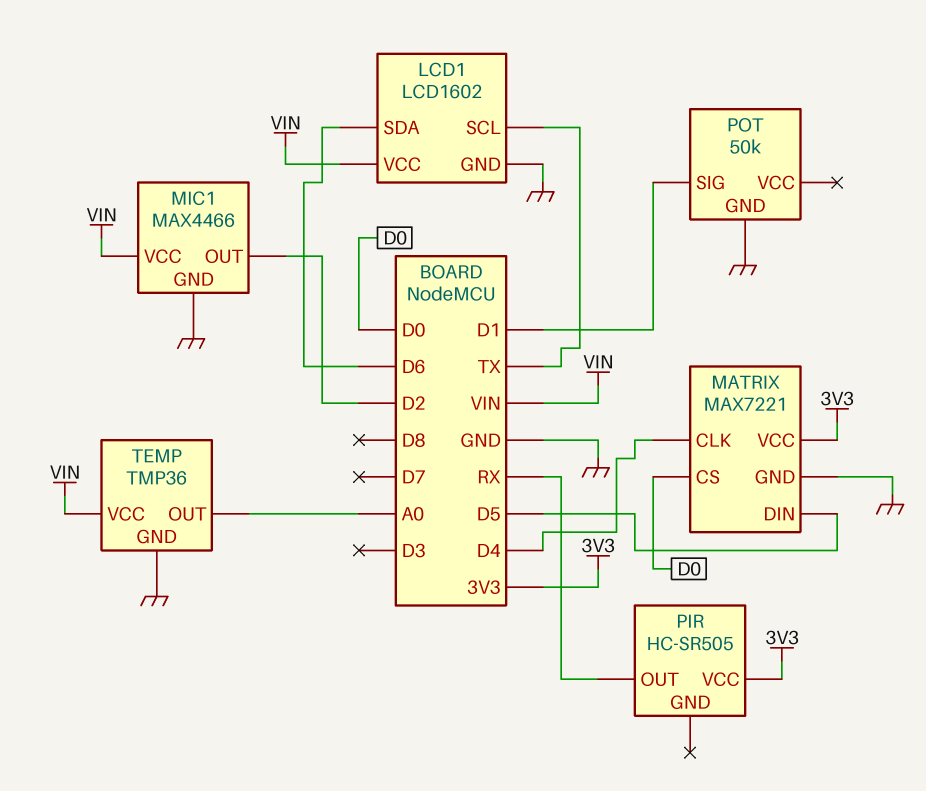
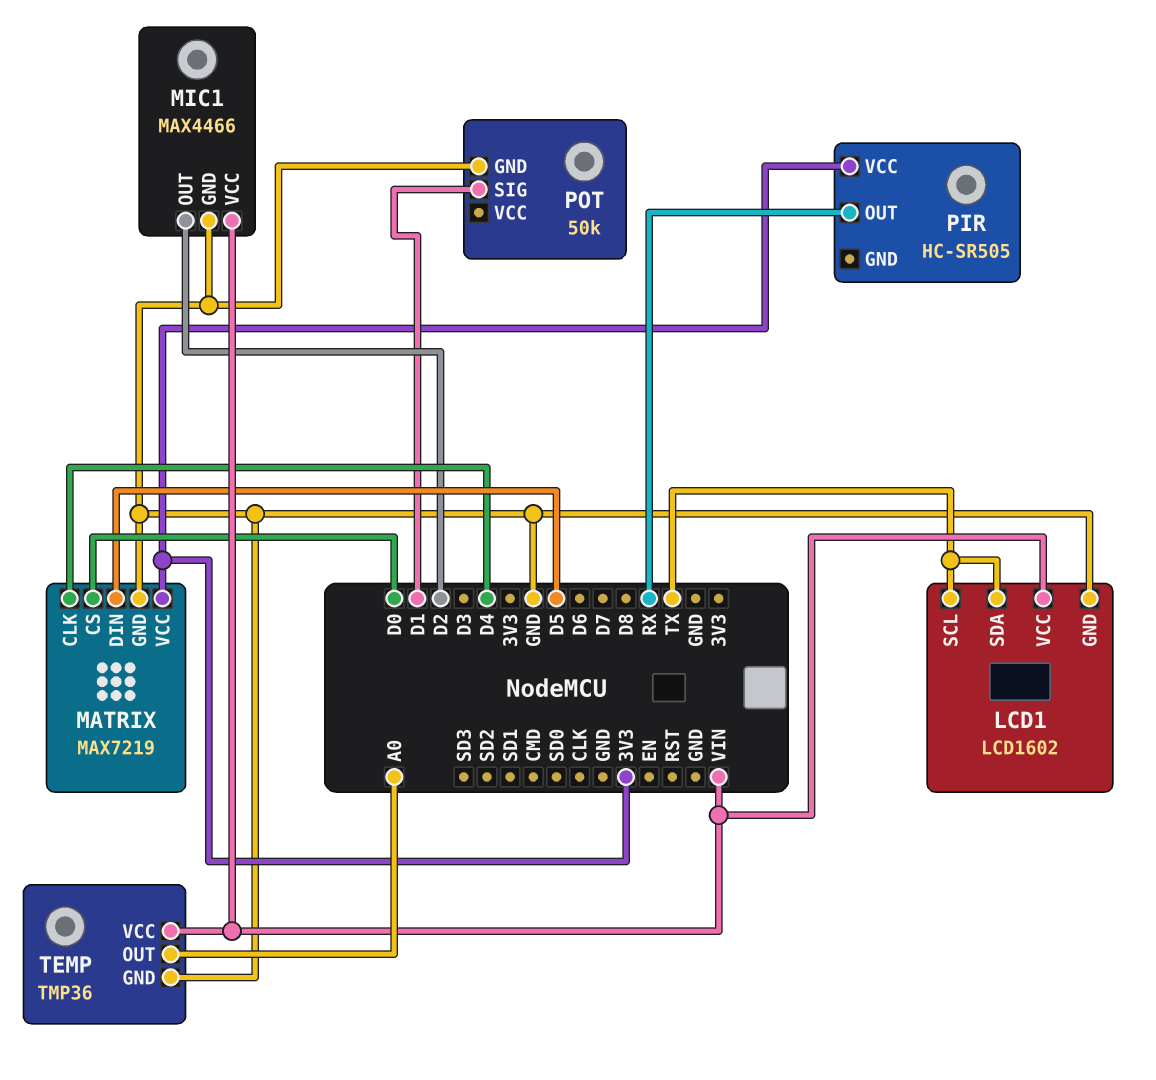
LCD1 pin SDA: D6 -> TX
MATRIX: MAX7221 -> MAX7219

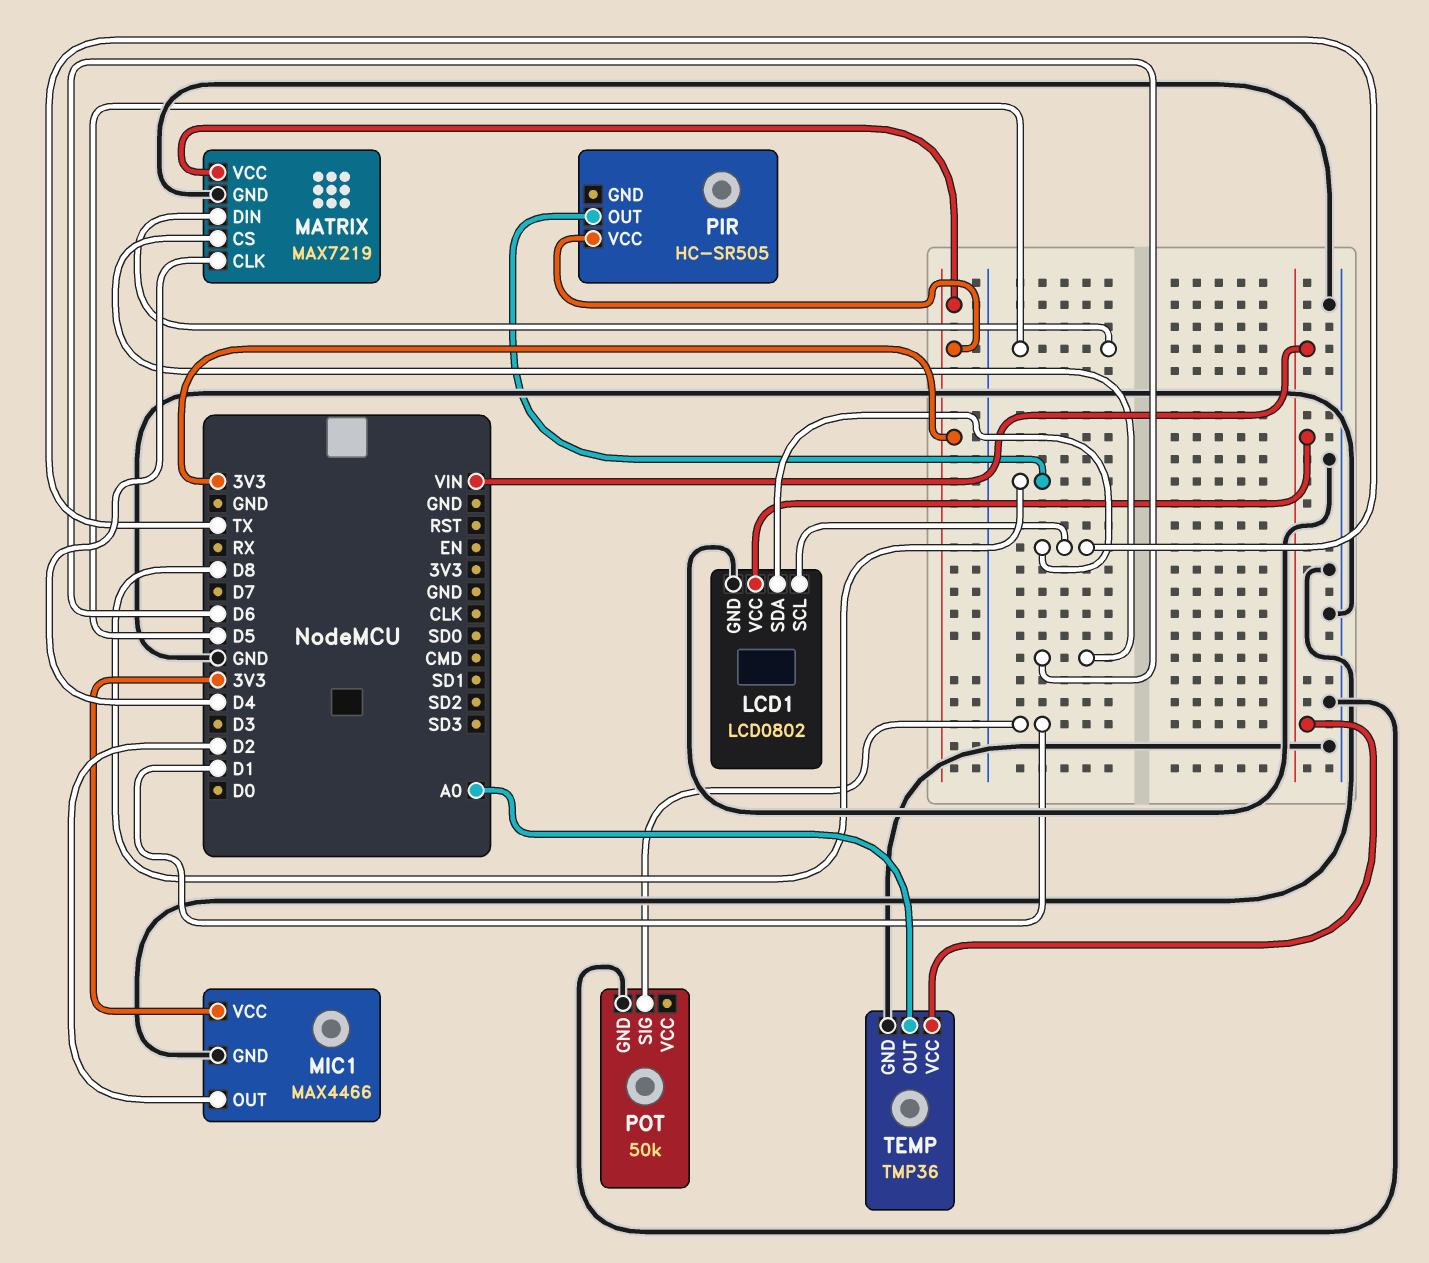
LCD1: LCD1602 -> LCD0802
MATRIX pin CS: D0 -> D6
MIC1 pin VCC: VIN -> 3V3
PIR pin OUT: RX -> D8

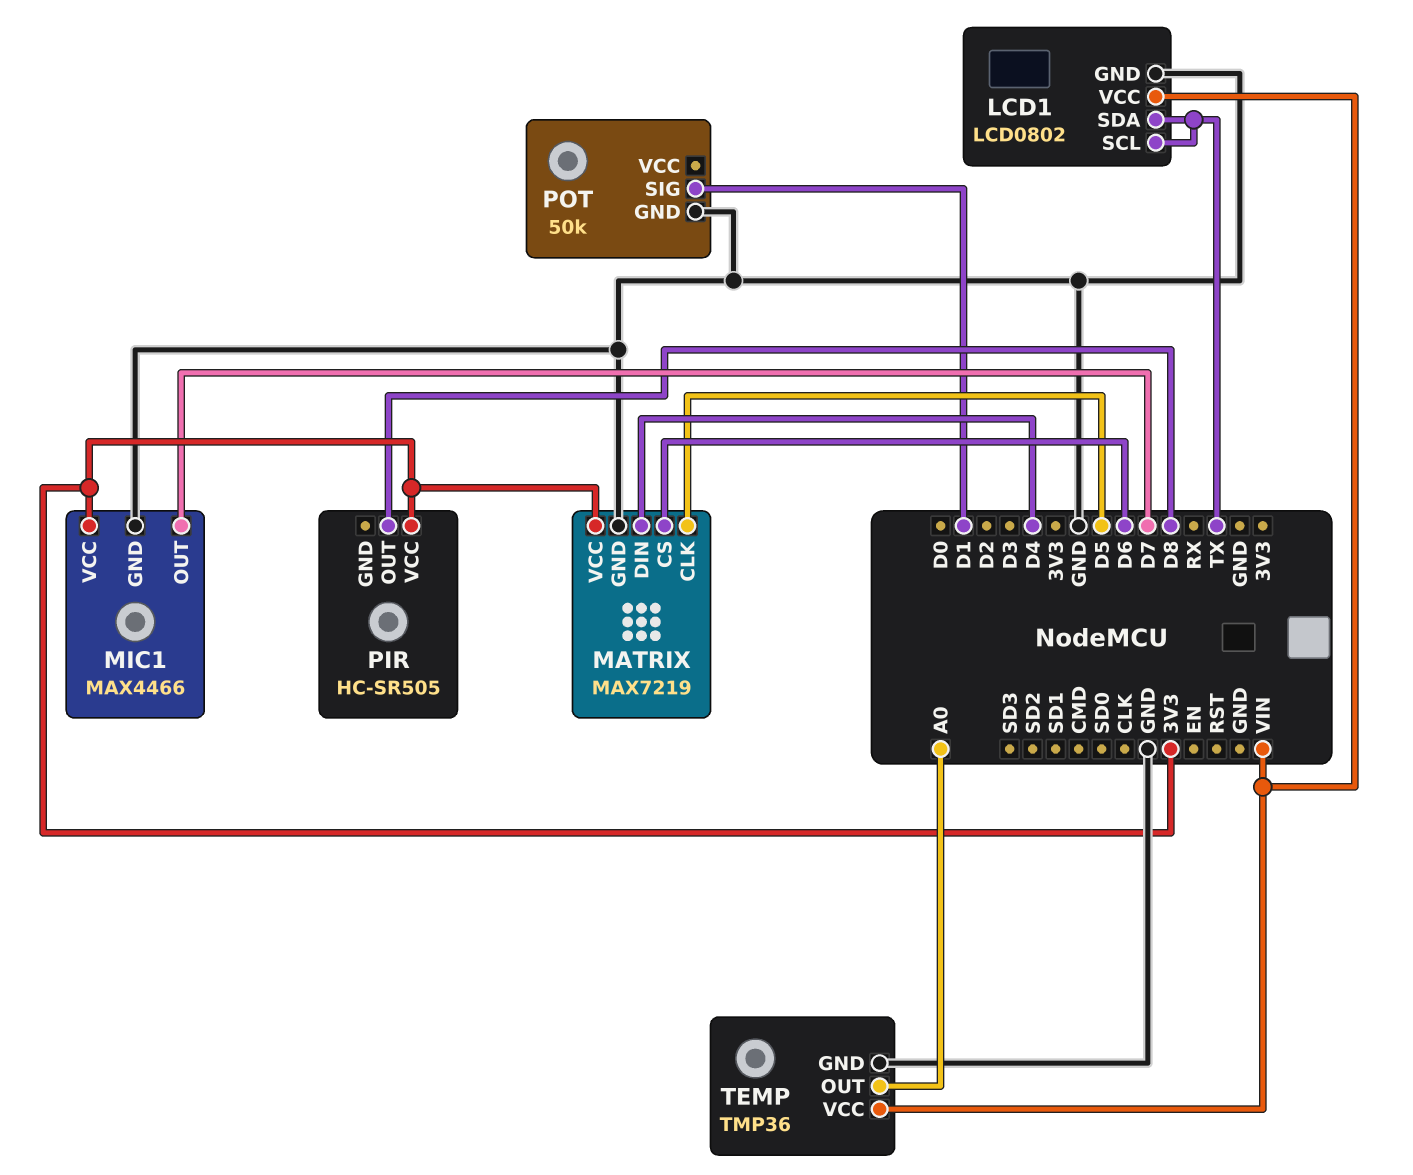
MATRIX pin CLK: D4 -> D5
MATRIX pin DIN: D5 -> D4
MIC1 pin OUT: D2 -> D7

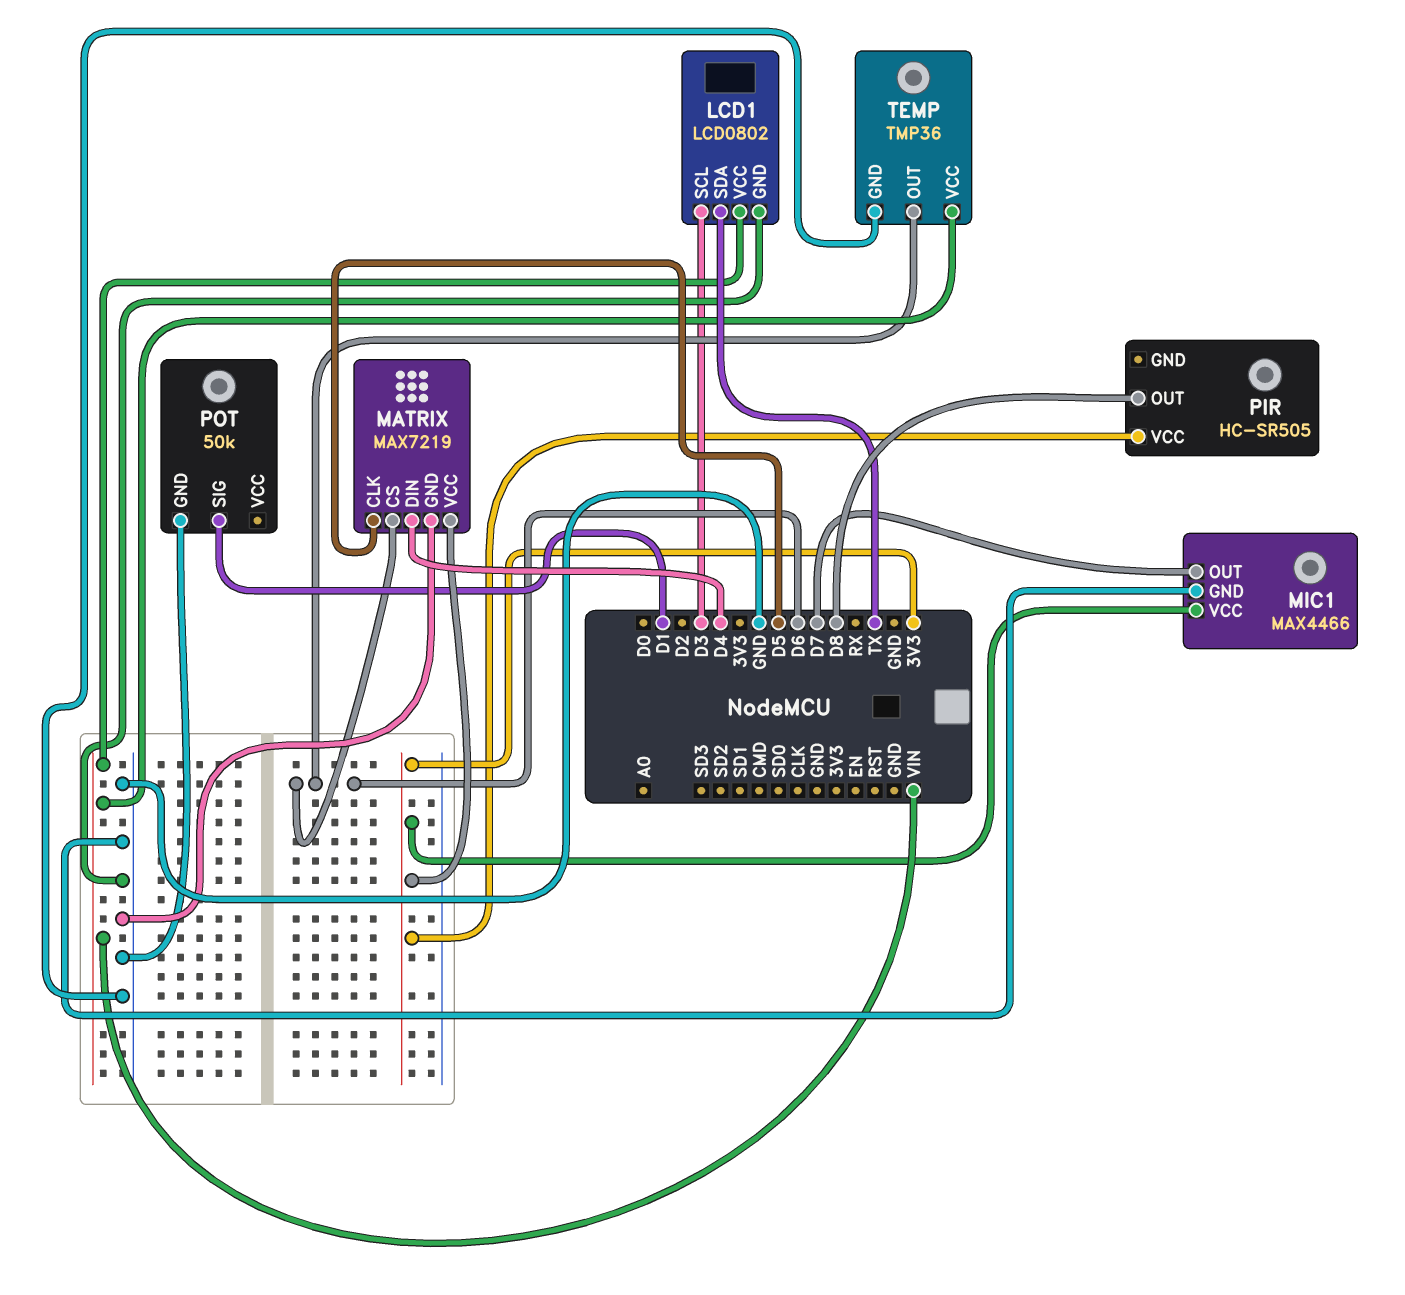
LCD1 pin SCL: TX -> D3
TEMP pin OUT: A0 -> D6

